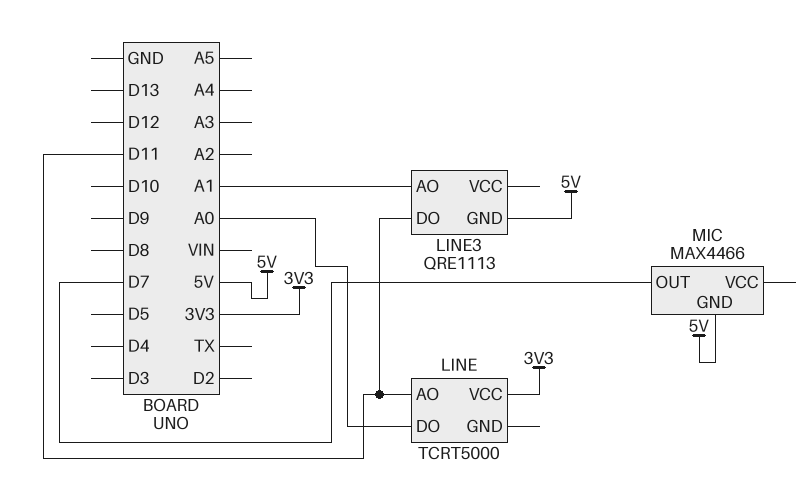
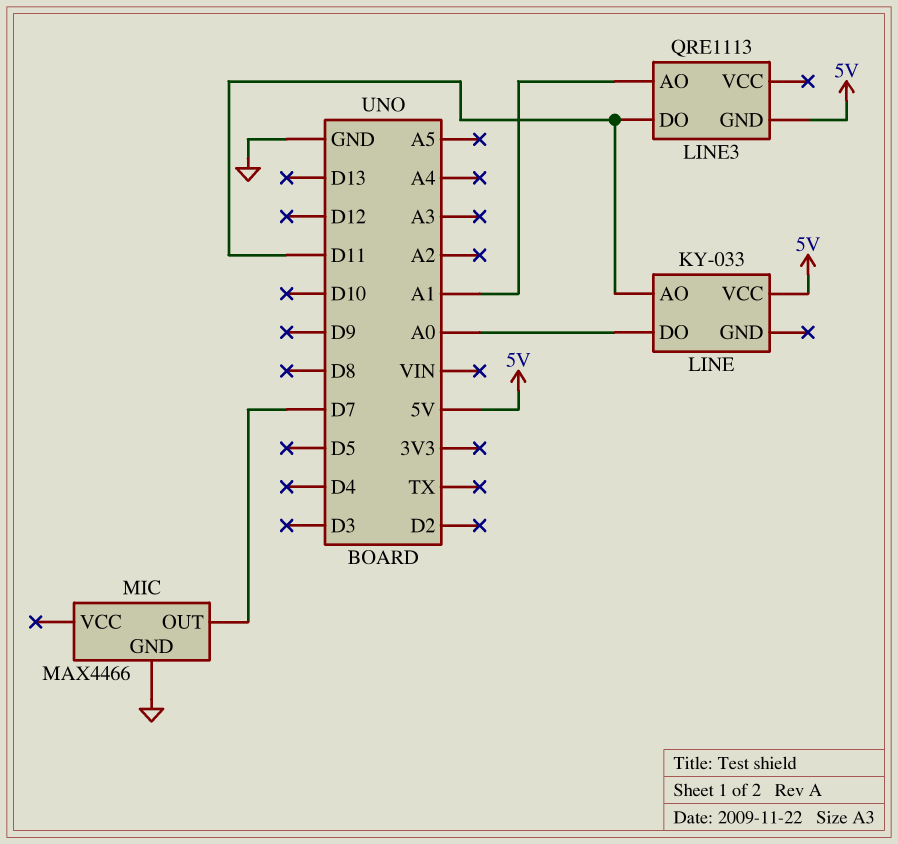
LINE: TCRT5000 -> KY-033
LINE pin VCC: 3V3 -> 5V
MIC pin GND: 5V -> GND

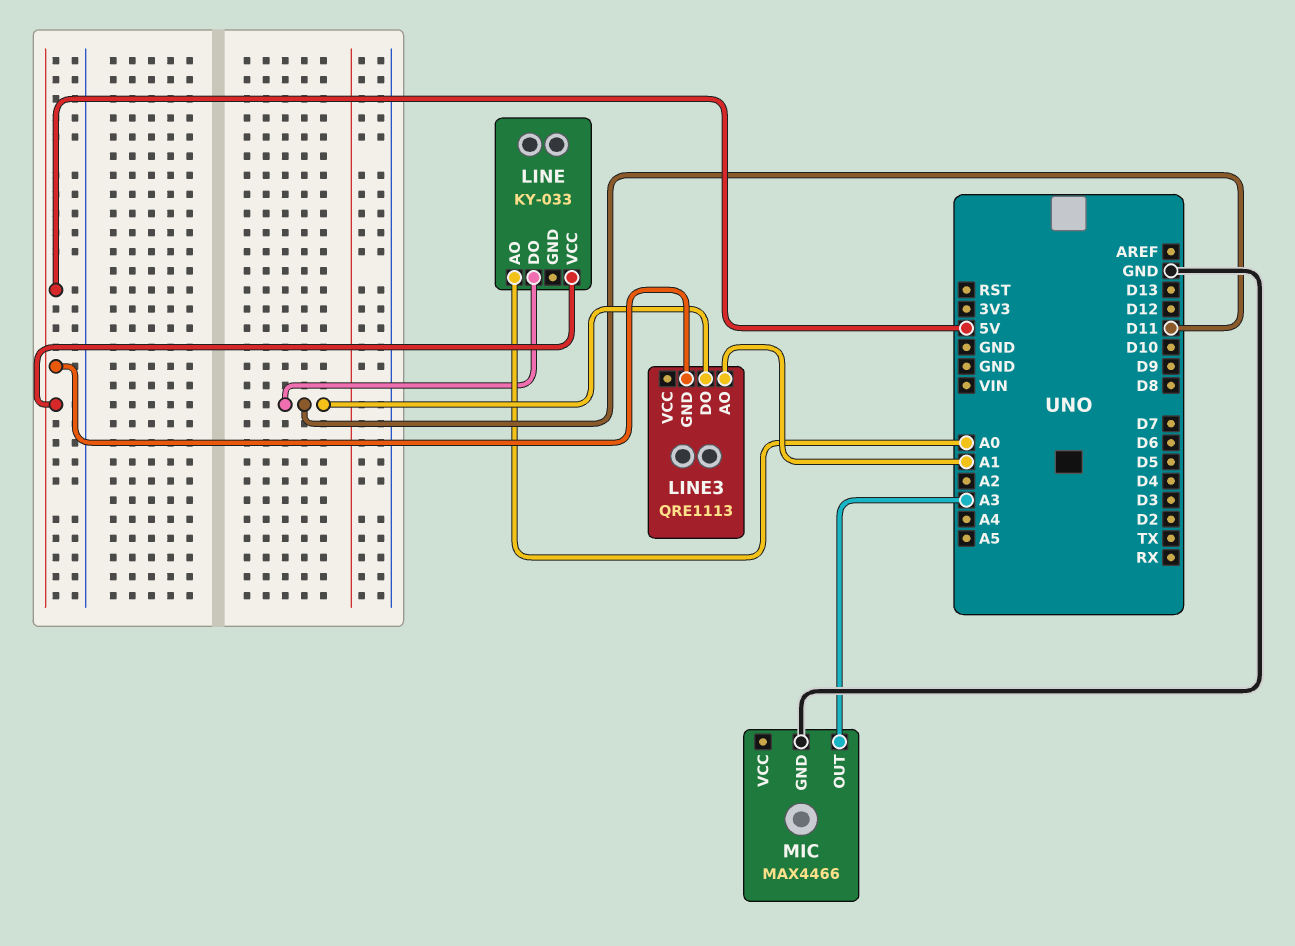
LINE pin AO: D11 -> A0
LINE pin DO: A0 -> D11
MIC pin OUT: D7 -> A3

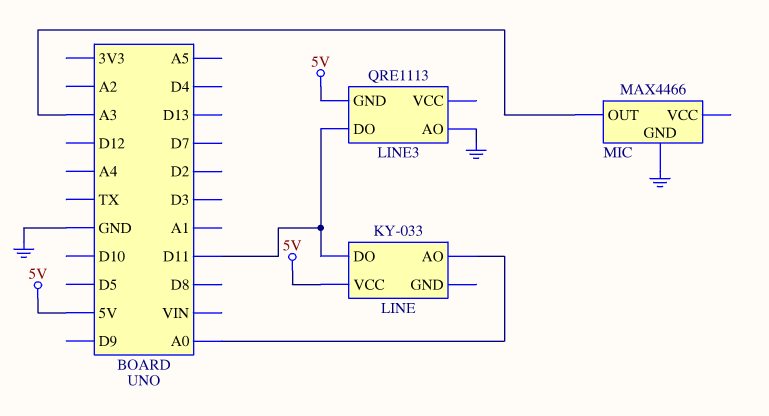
LINE3 pin AO: A1 -> GND

